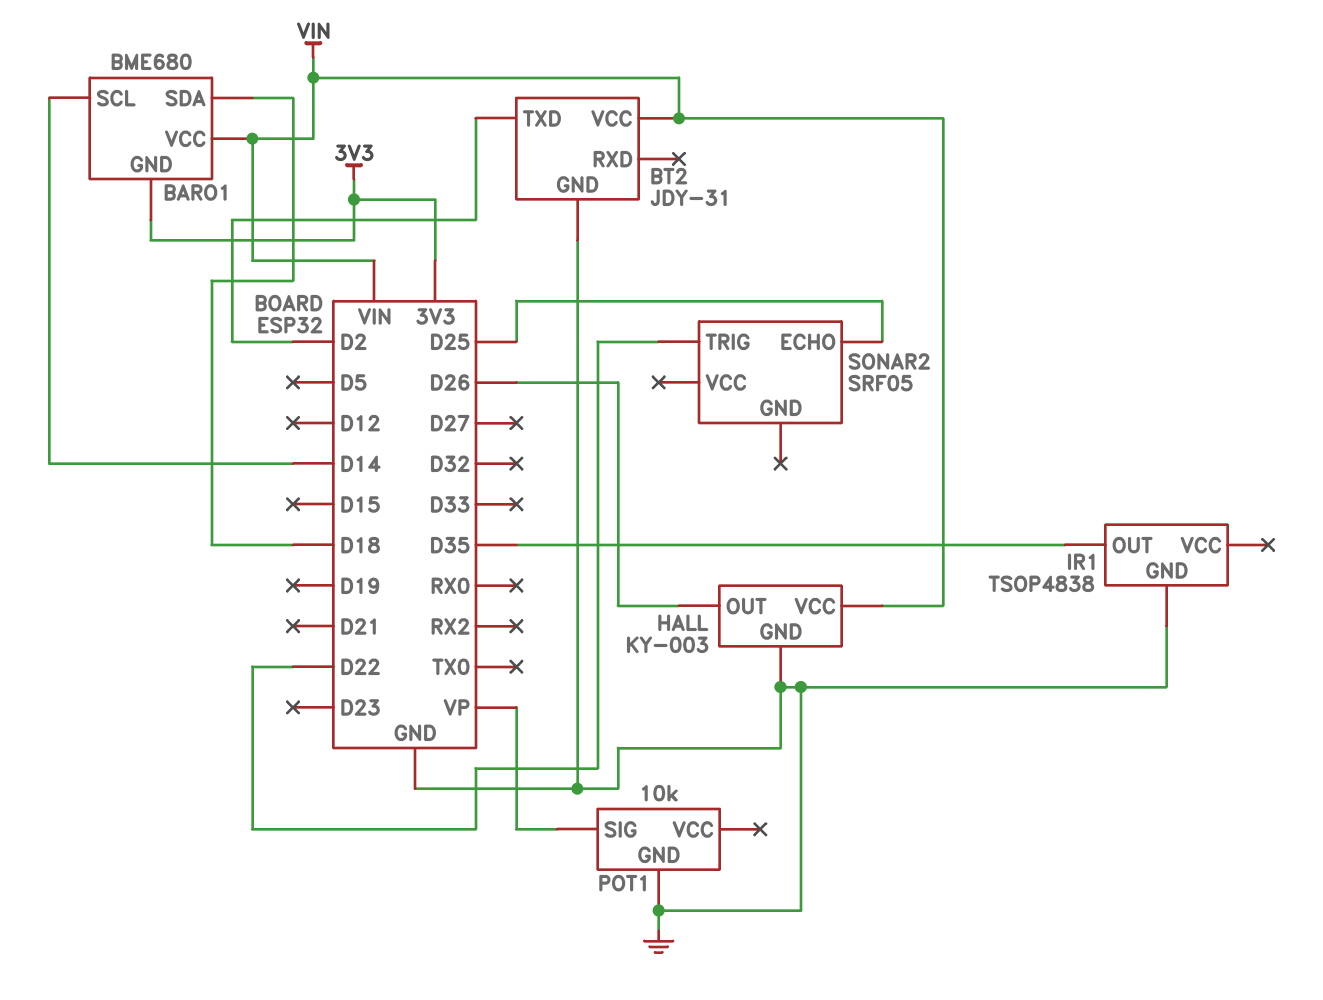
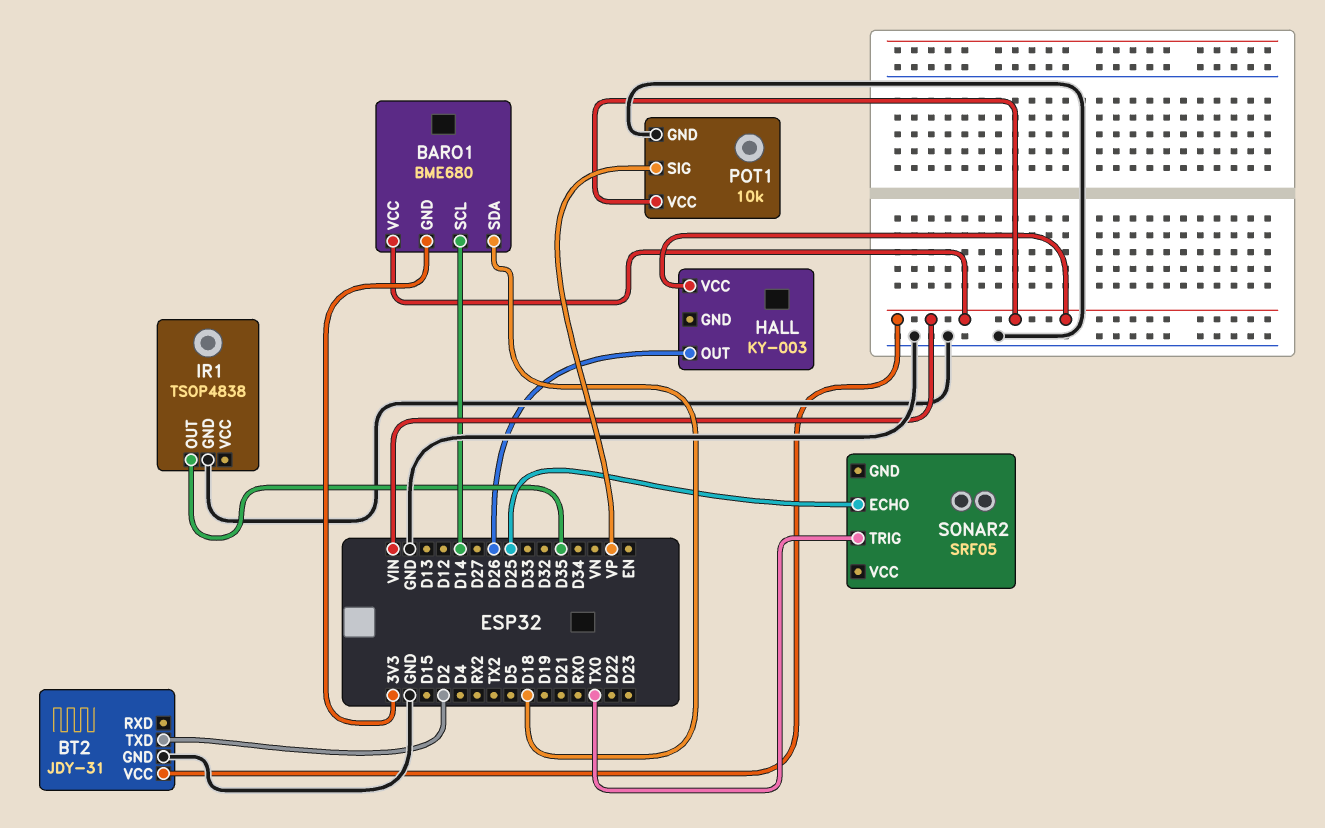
HALL pin GND: GND -> none
POT1 pin VCC: none -> VIN
SONAR2 pin TRIG: D22 -> TX0

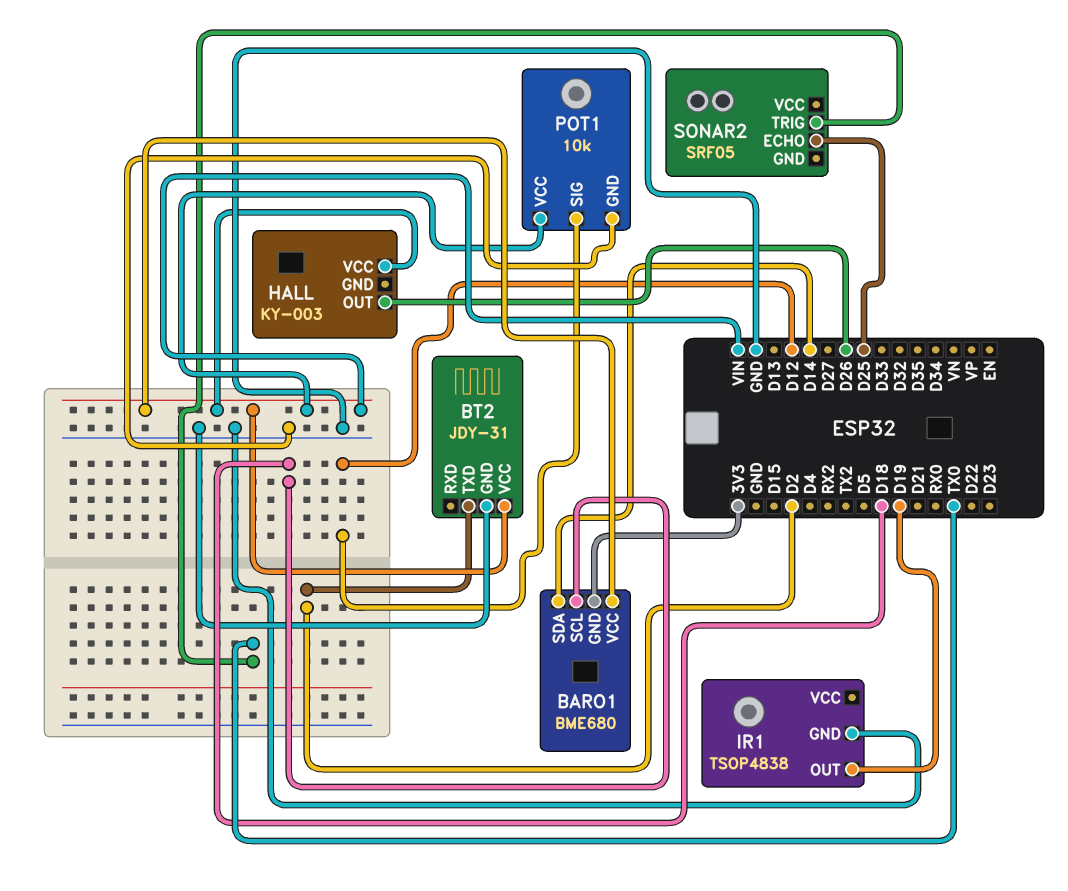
BARO1 pin SCL: D14 -> D18
BARO1 pin SDA: D18 -> D14
IR1 pin OUT: D35 -> D19
POT1 pin SIG: VP -> D12

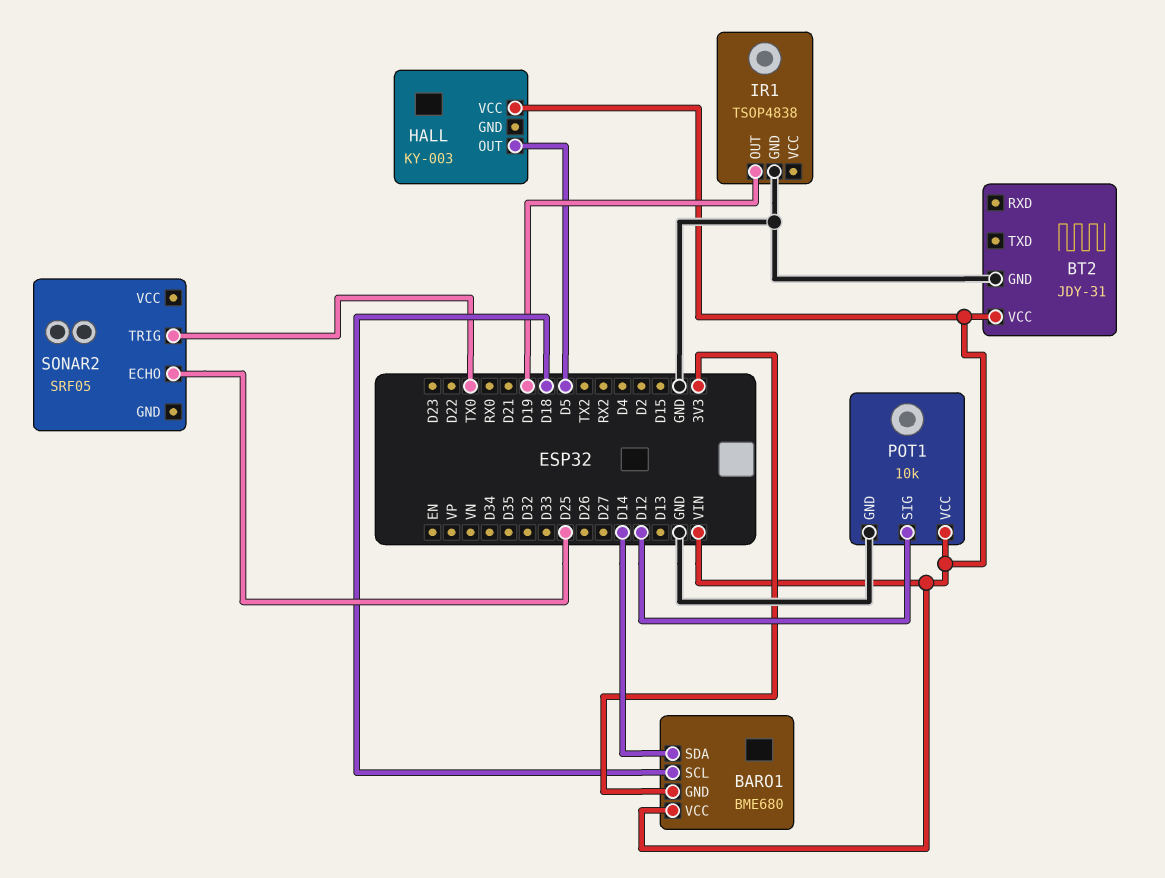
BT2 pin TXD: D2 -> none
HALL pin OUT: D26 -> D5

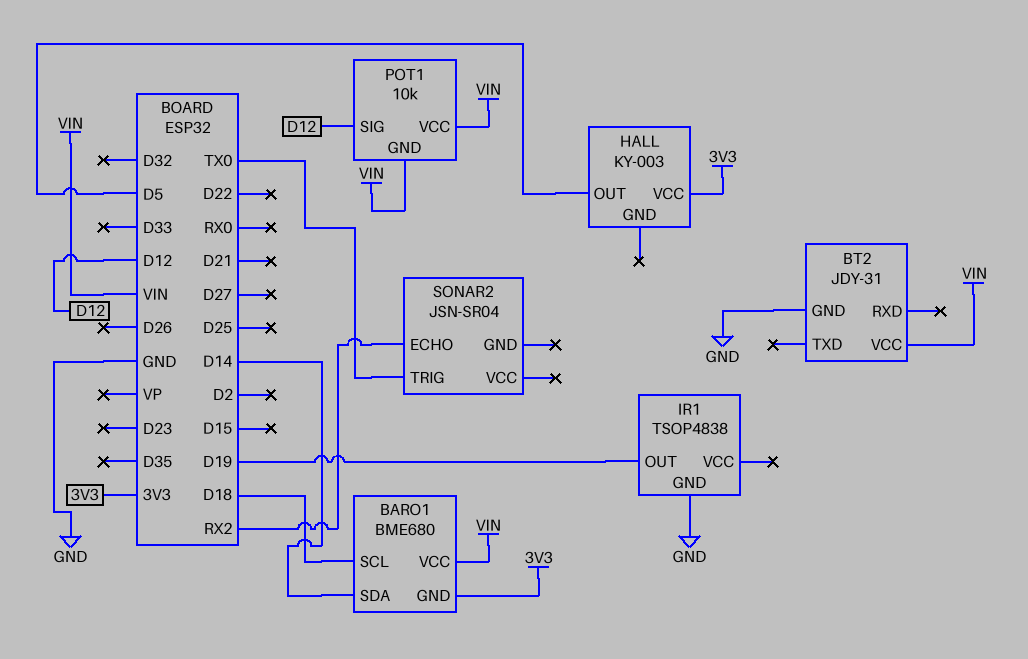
HALL pin VCC: VIN -> 3V3
POT1 pin GND: GND -> VIN
SONAR2: SRF05 -> JSN-SR04
SONAR2 pin ECHO: D25 -> RX2

